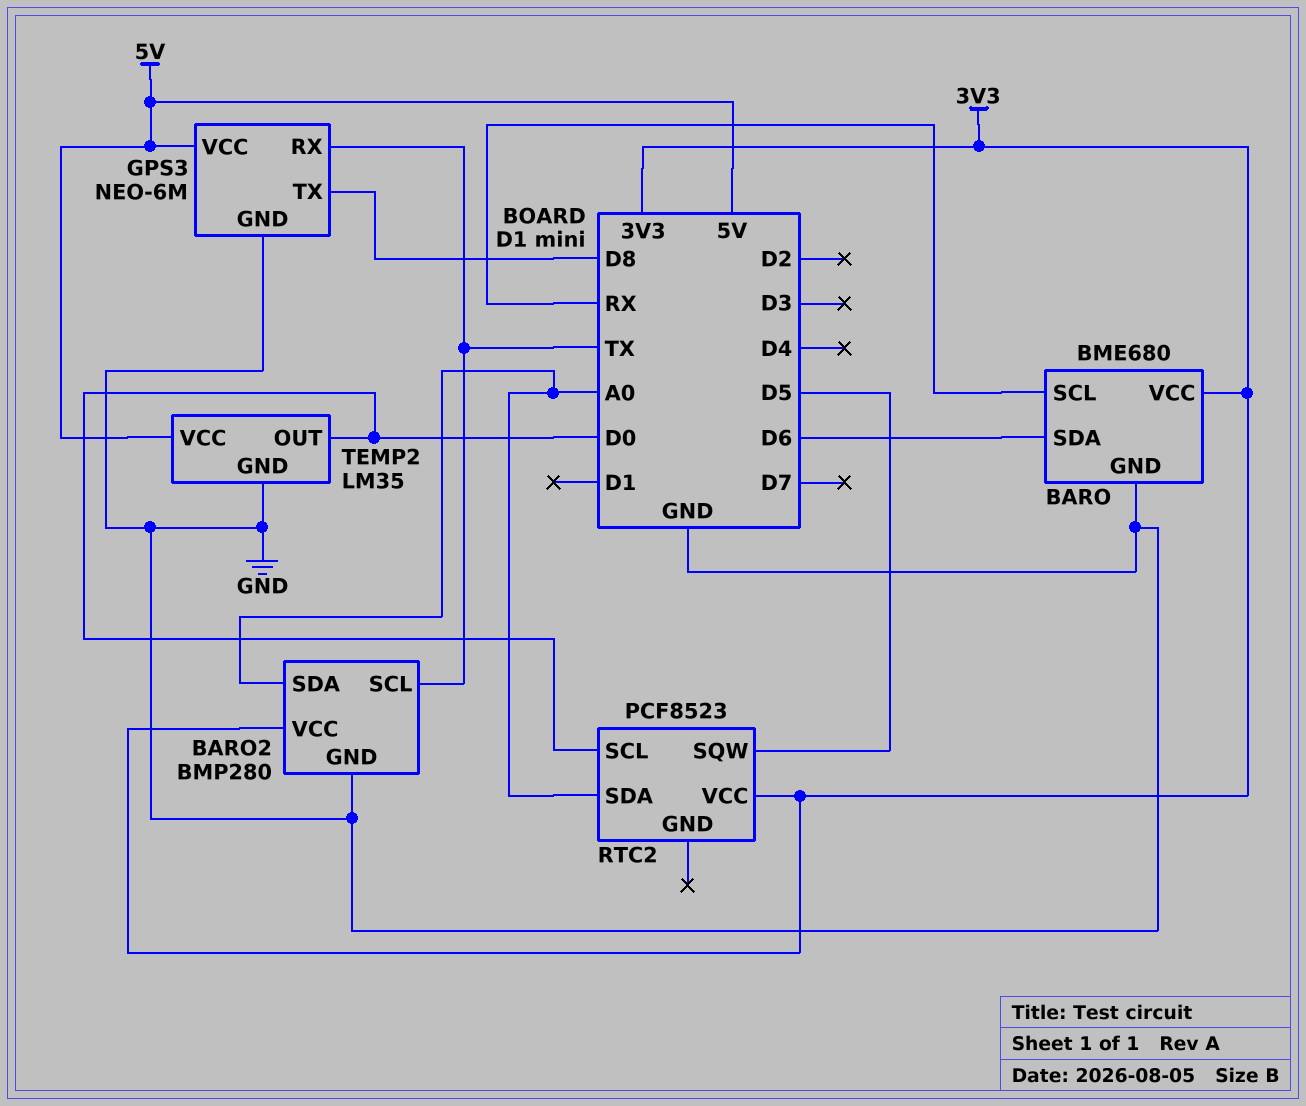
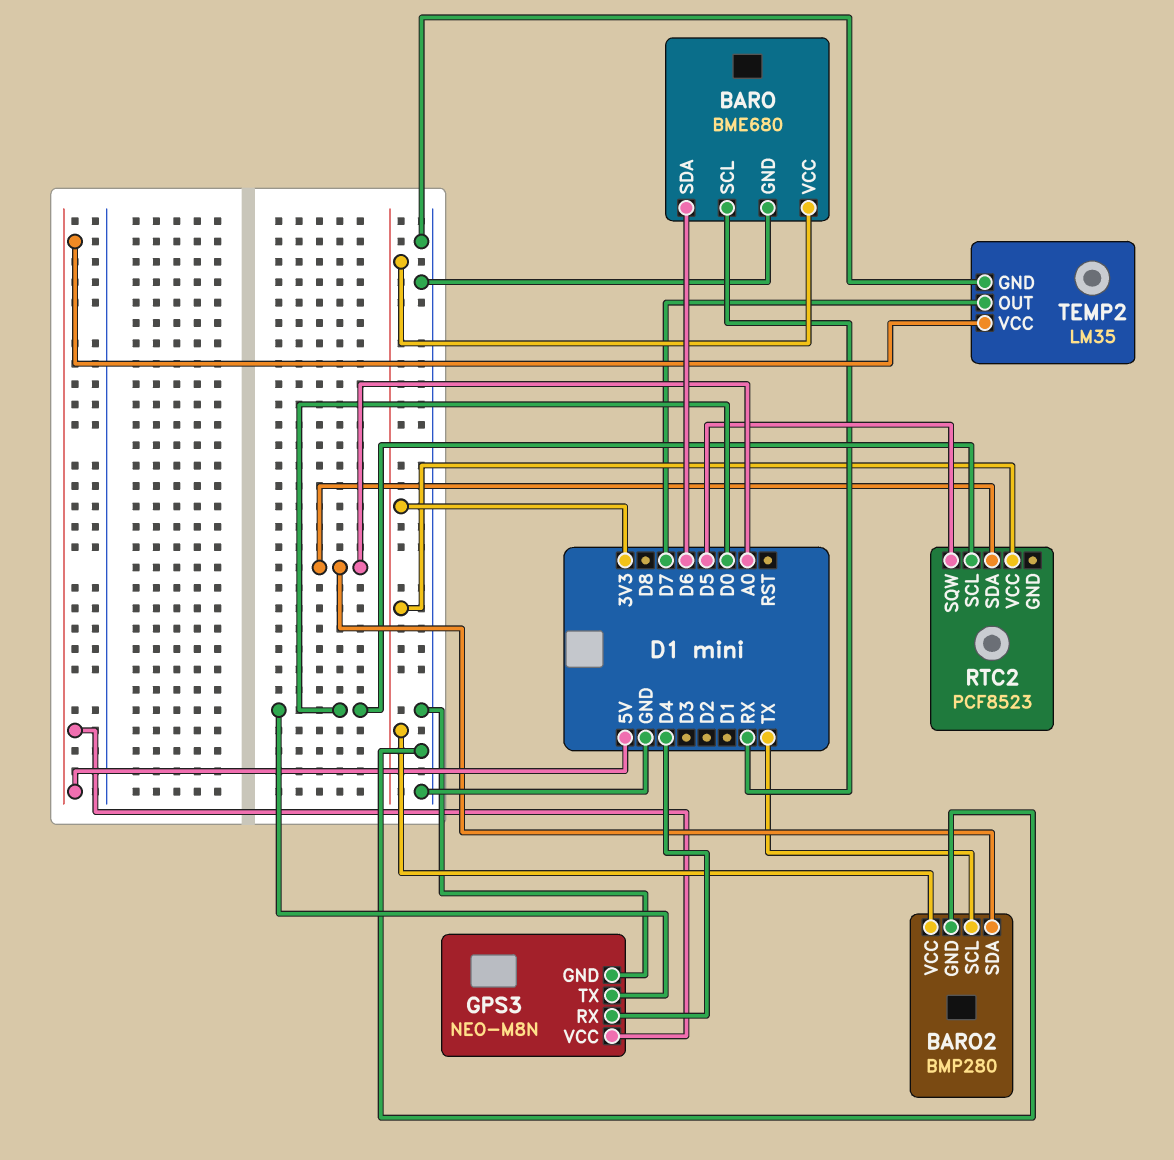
GPS3: NEO-6M -> NEO-M8N
GPS3 pin RX: TX -> D4
GPS3 pin TX: D8 -> D0
TEMP2 pin OUT: D0 -> D7

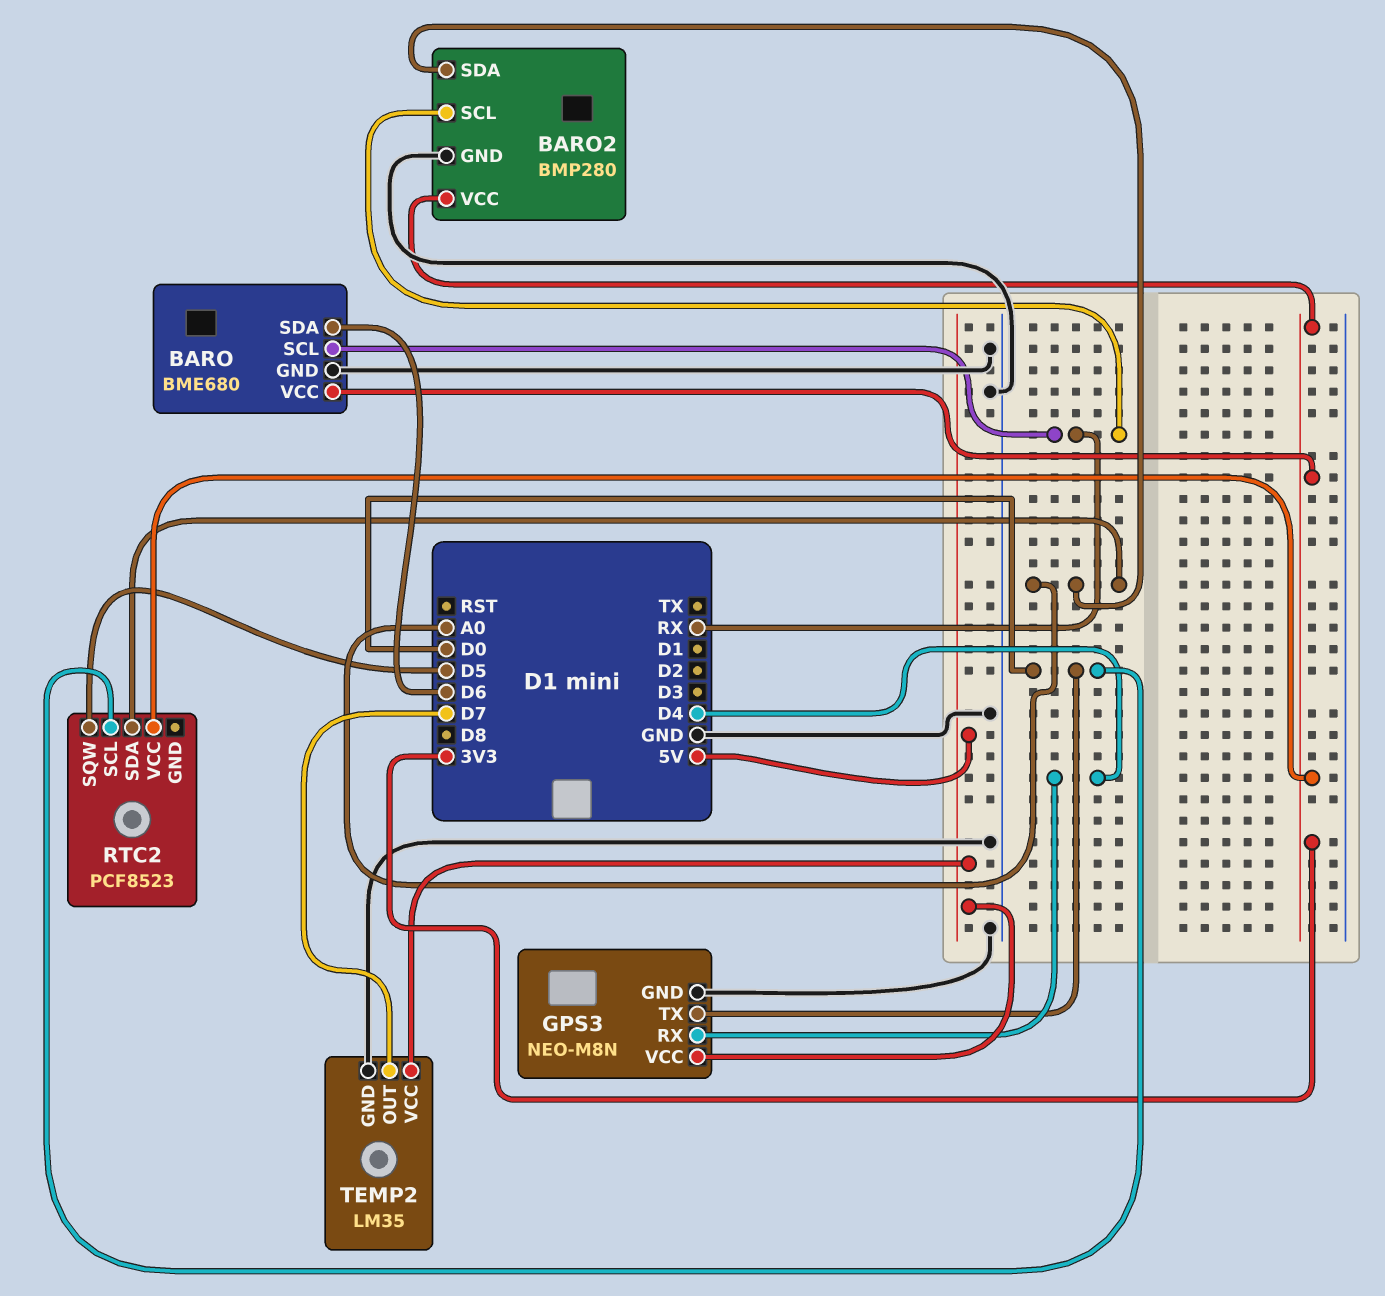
BARO2 pin SCL: TX -> RX

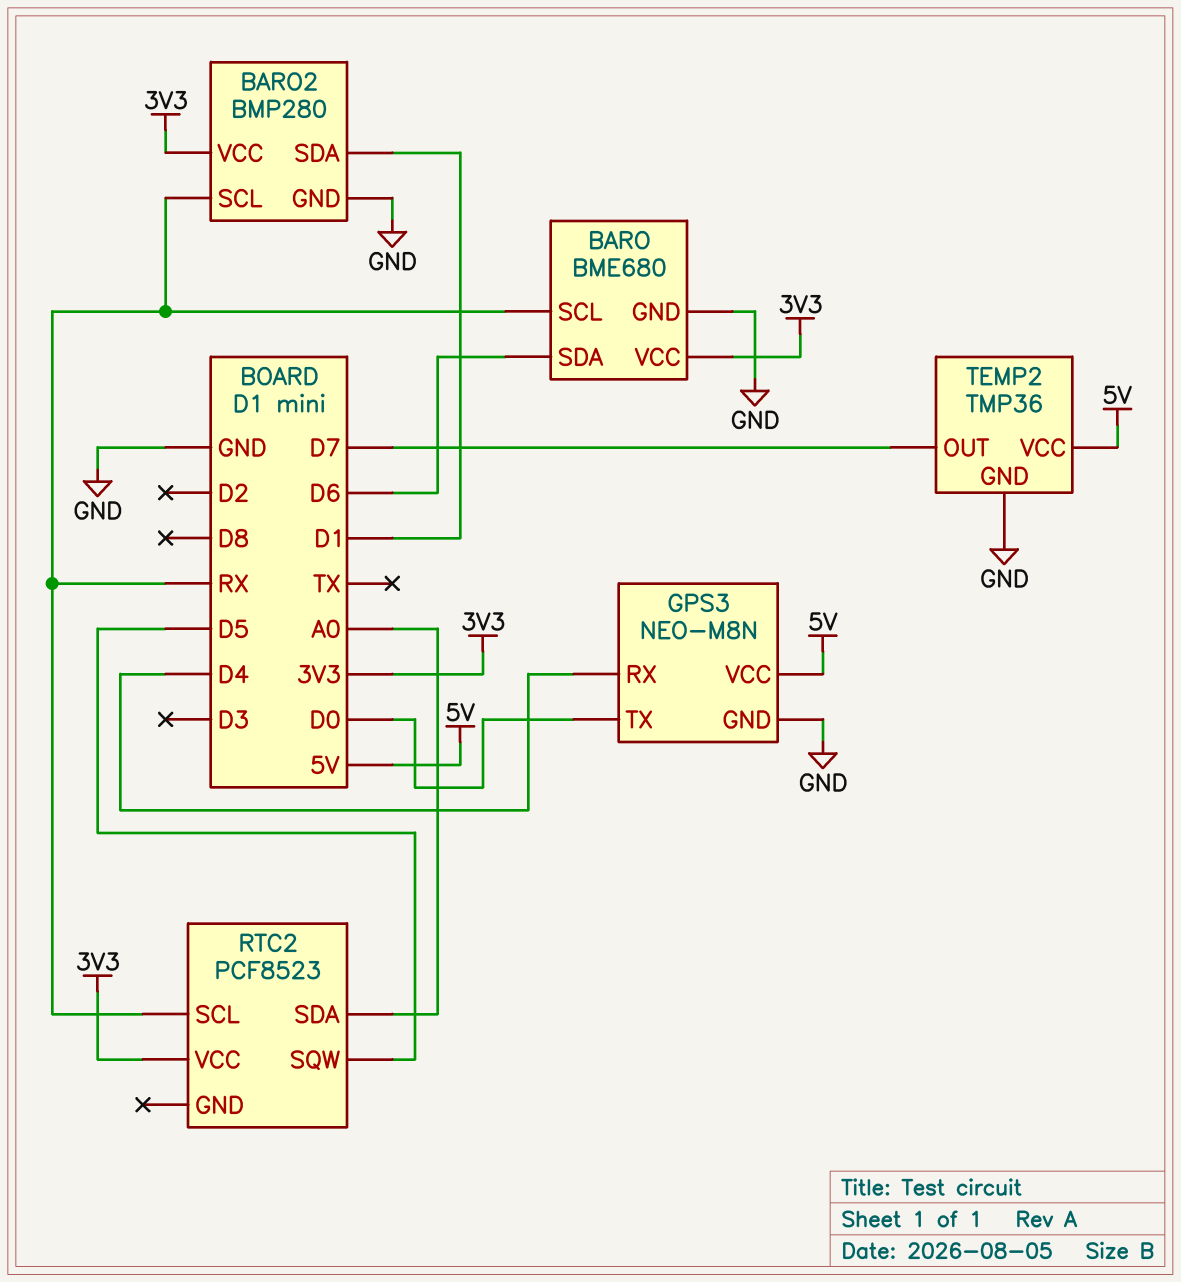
BARO2 pin SDA: A0 -> D1
RTC2 pin SCL: D0 -> RX
TEMP2: LM35 -> TMP36

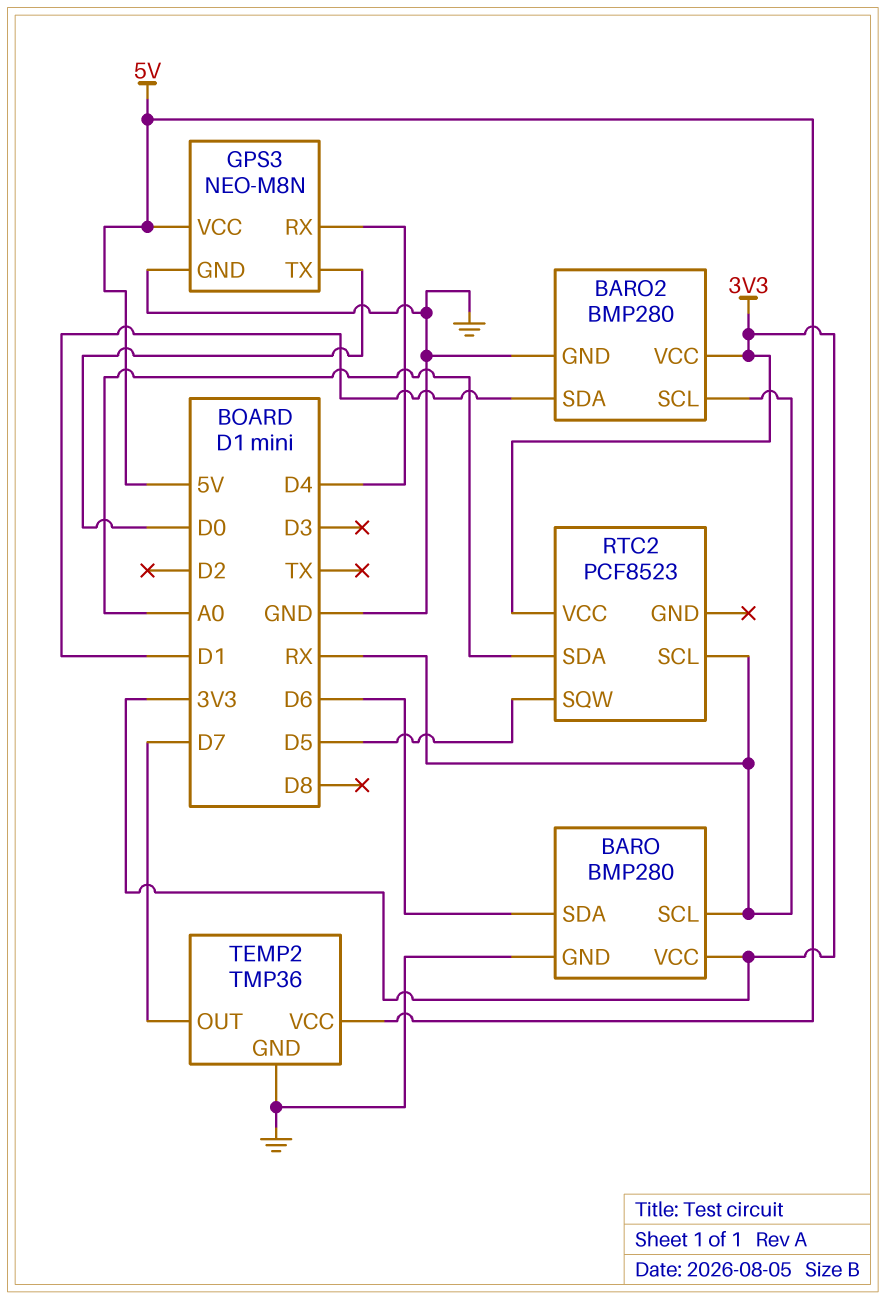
BARO: BME680 -> BMP280

